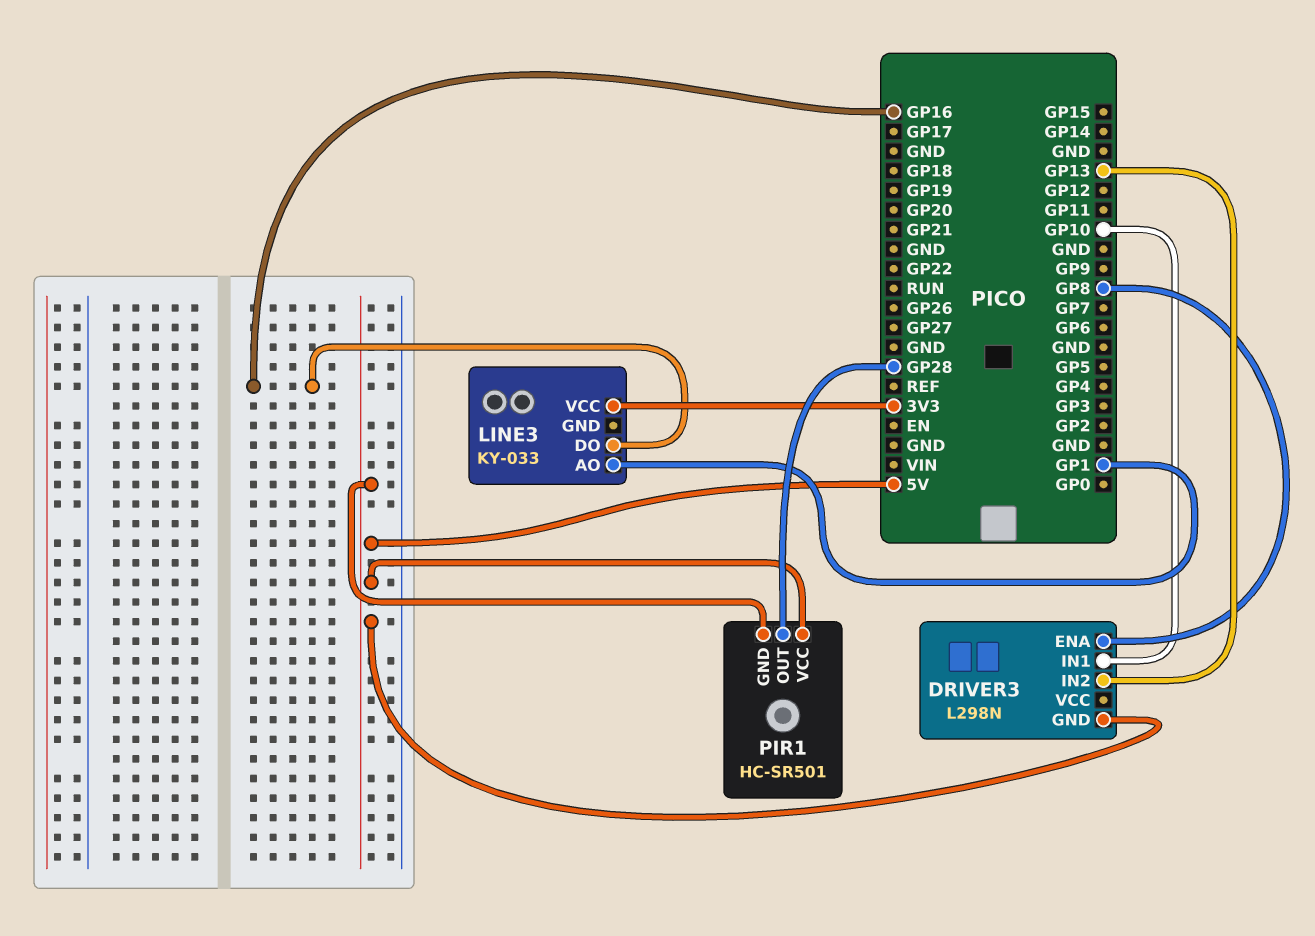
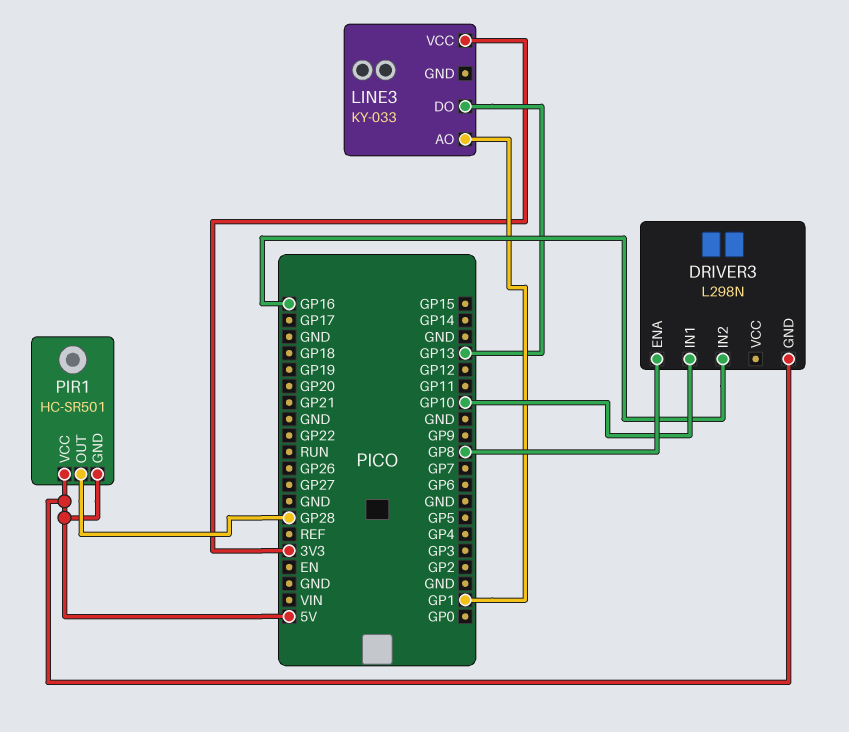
DRIVER3 pin IN2: GP13 -> GP16
LINE3 pin DO: GP16 -> GP13

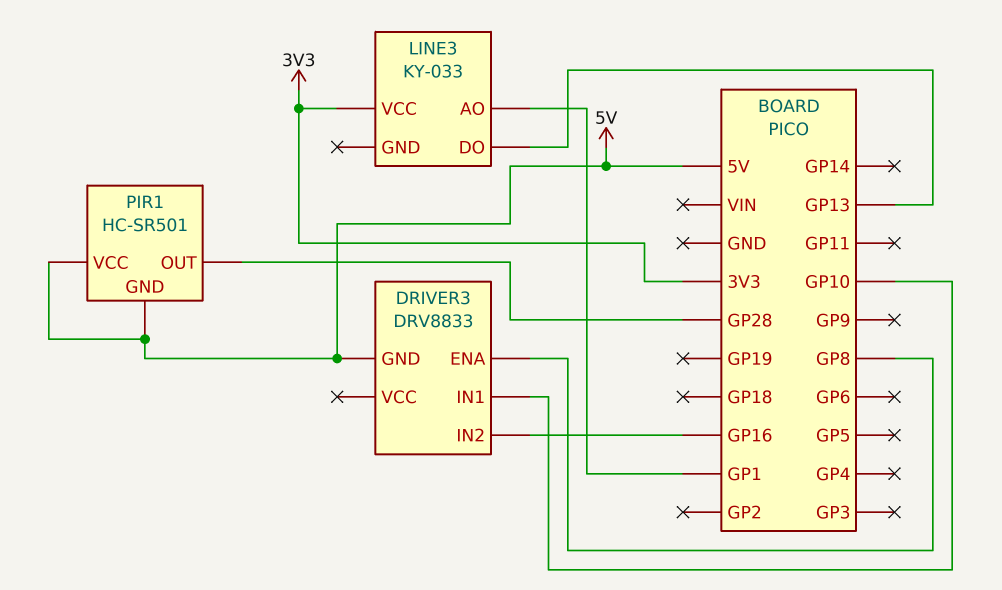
DRIVER3: L298N -> DRV8833

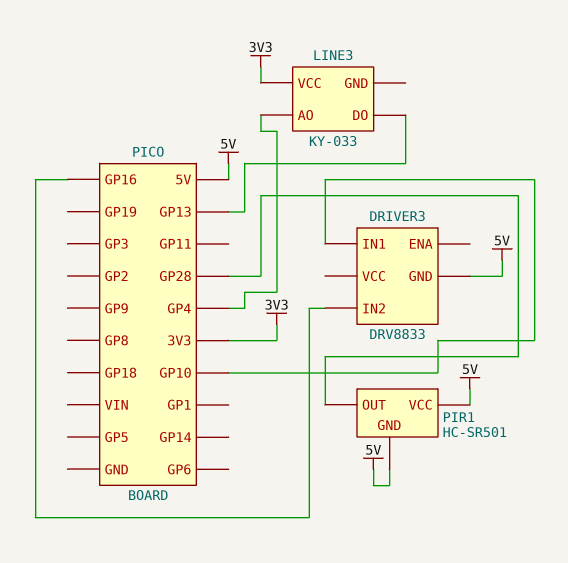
DRIVER3 pin ENA: GP8 -> none
LINE3 pin AO: GP1 -> GP4

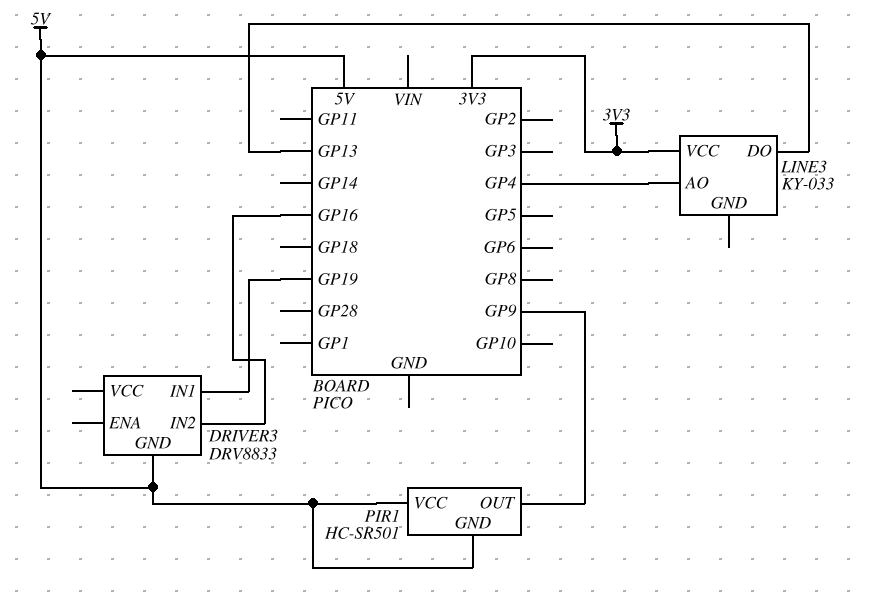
DRIVER3 pin IN1: GP10 -> GP19
PIR1 pin OUT: GP28 -> GP9

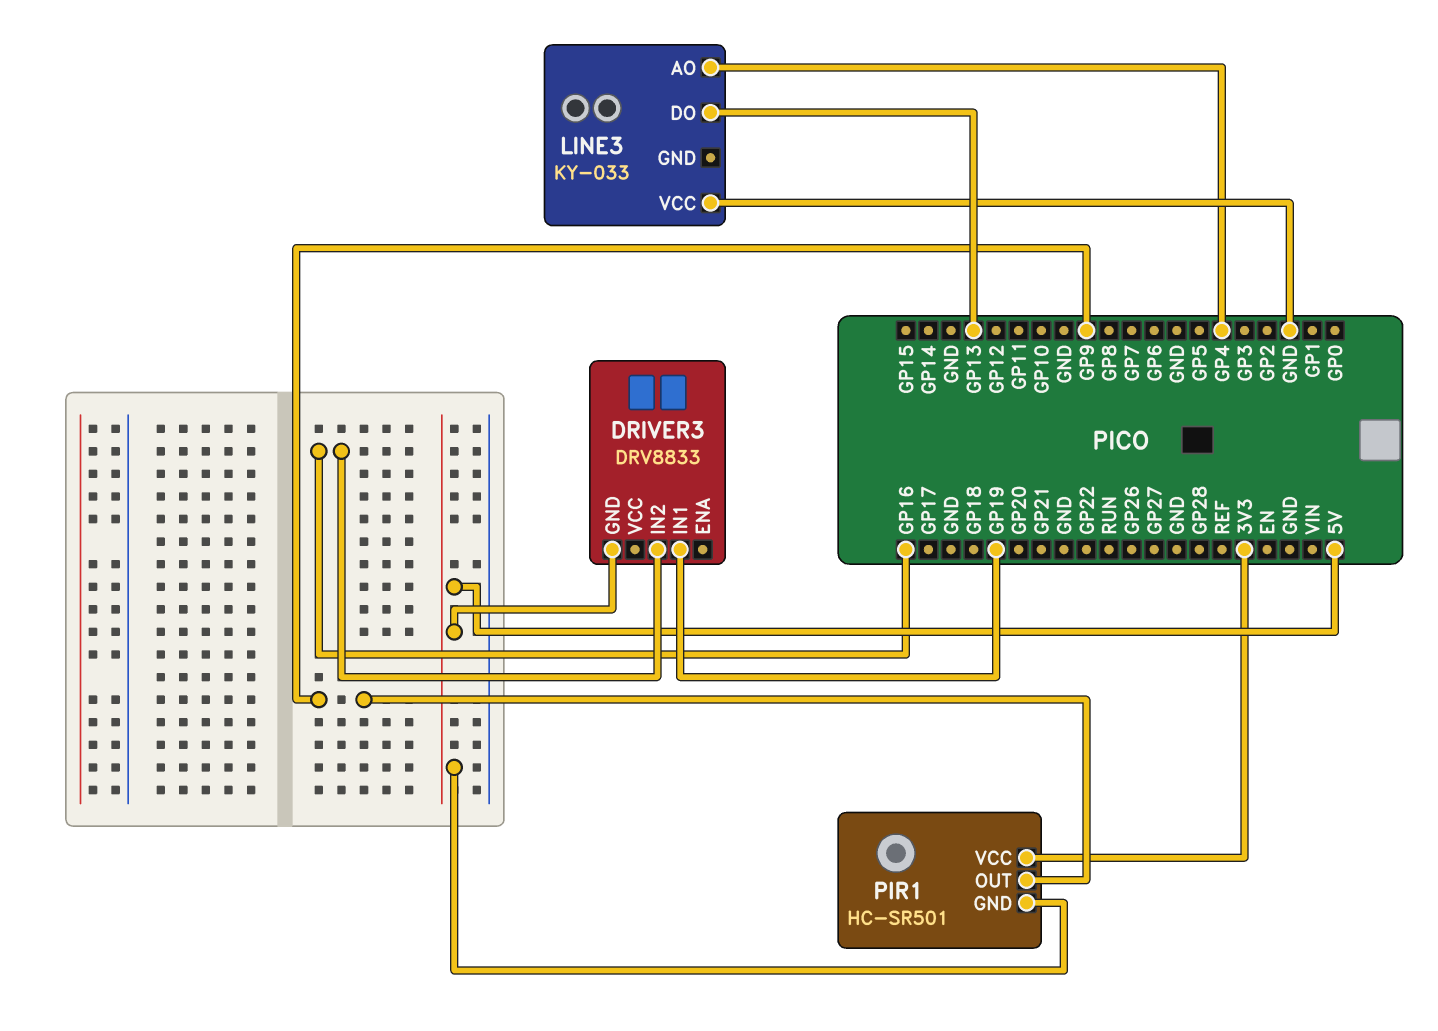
LINE3 pin VCC: 3V3 -> GND
PIR1 pin VCC: 5V -> 3V3

